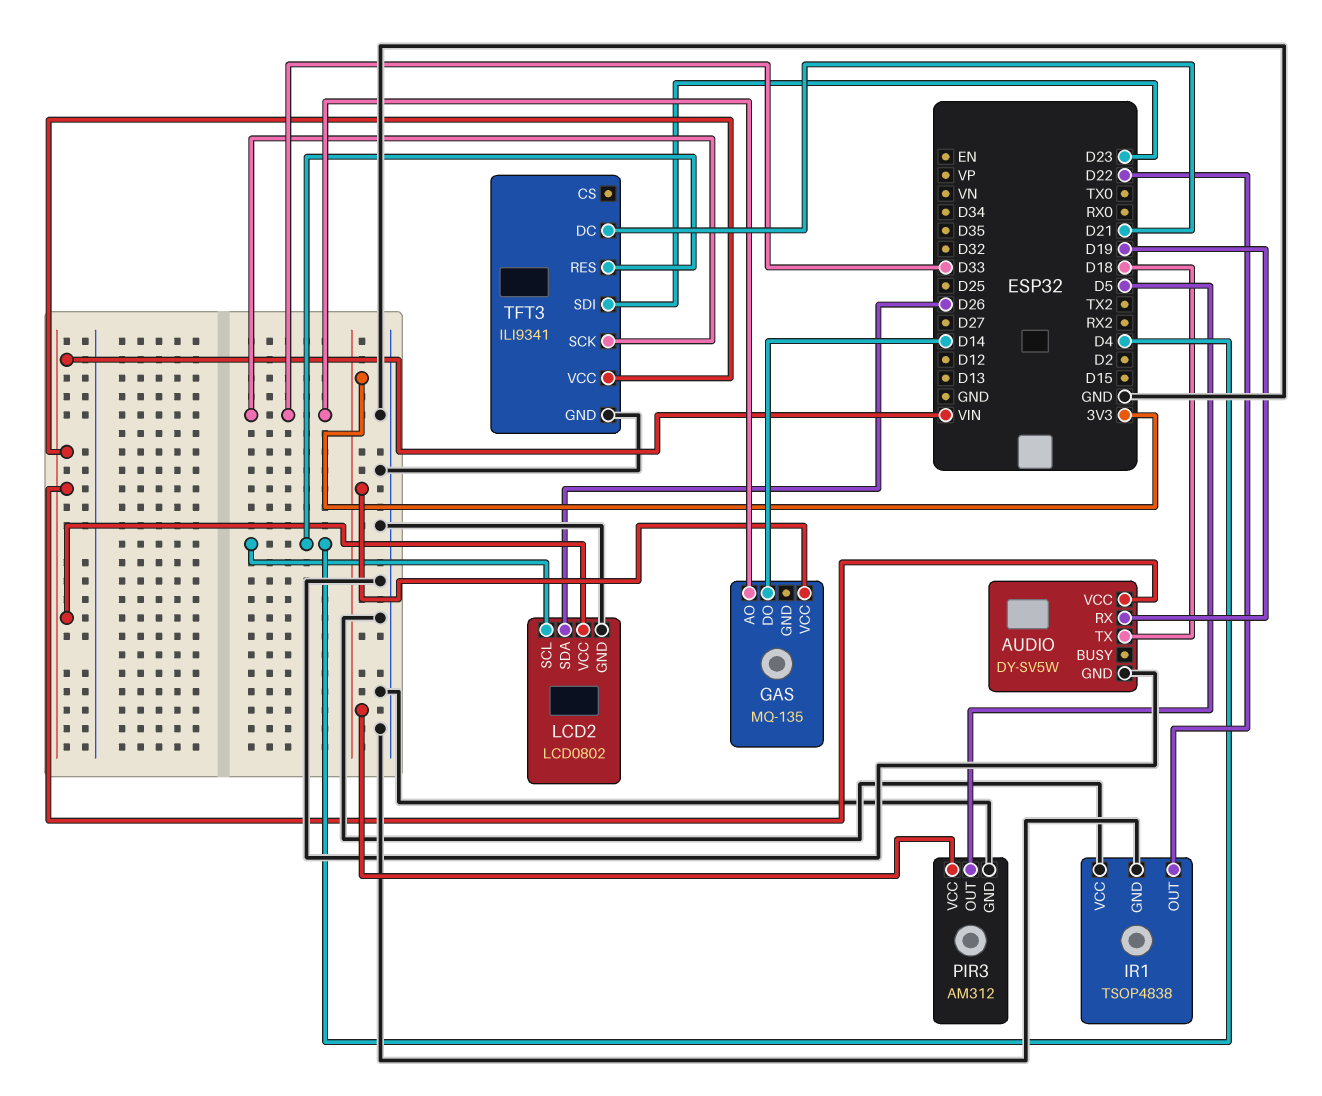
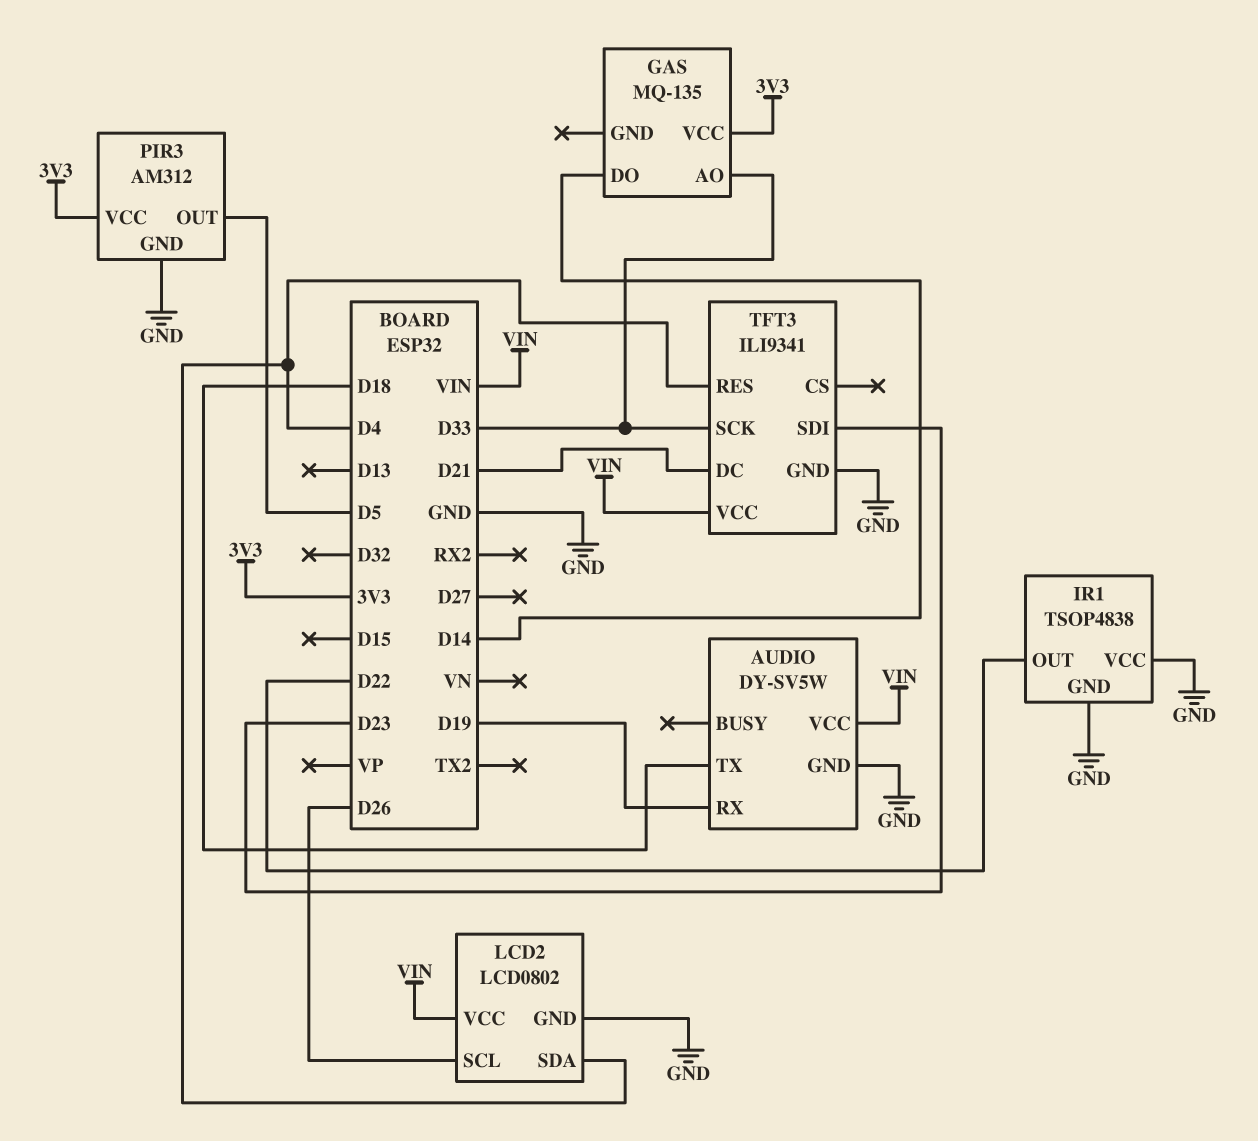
LCD2 pin SCL: D4 -> D26
LCD2 pin SDA: D26 -> D4

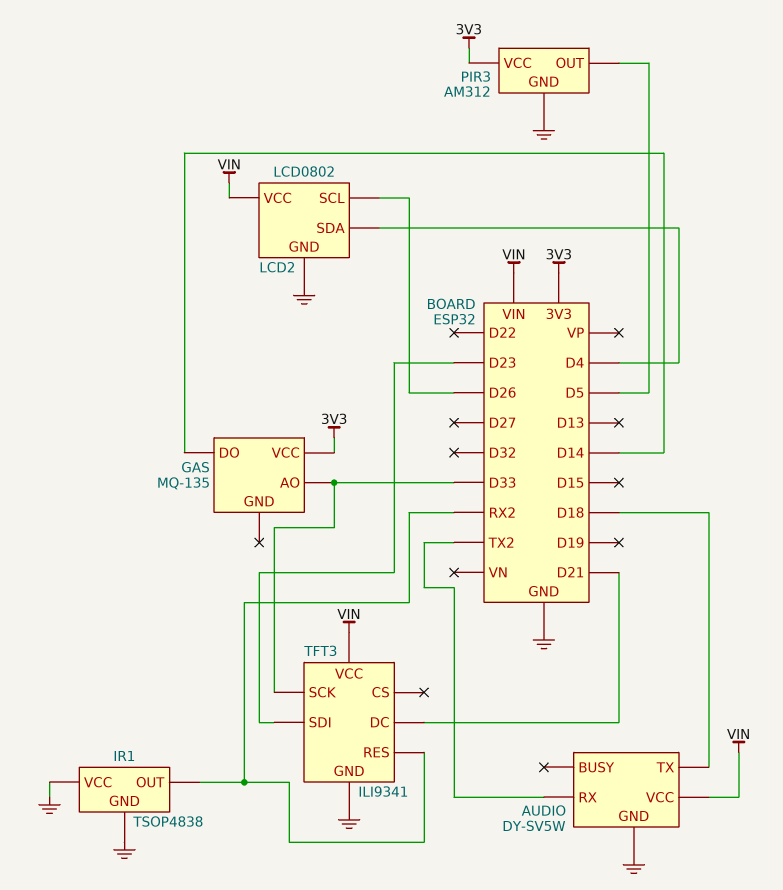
AUDIO pin RX: D19 -> TX2
IR1 pin OUT: D22 -> RX2
TFT3 pin RES: D4 -> RX2

